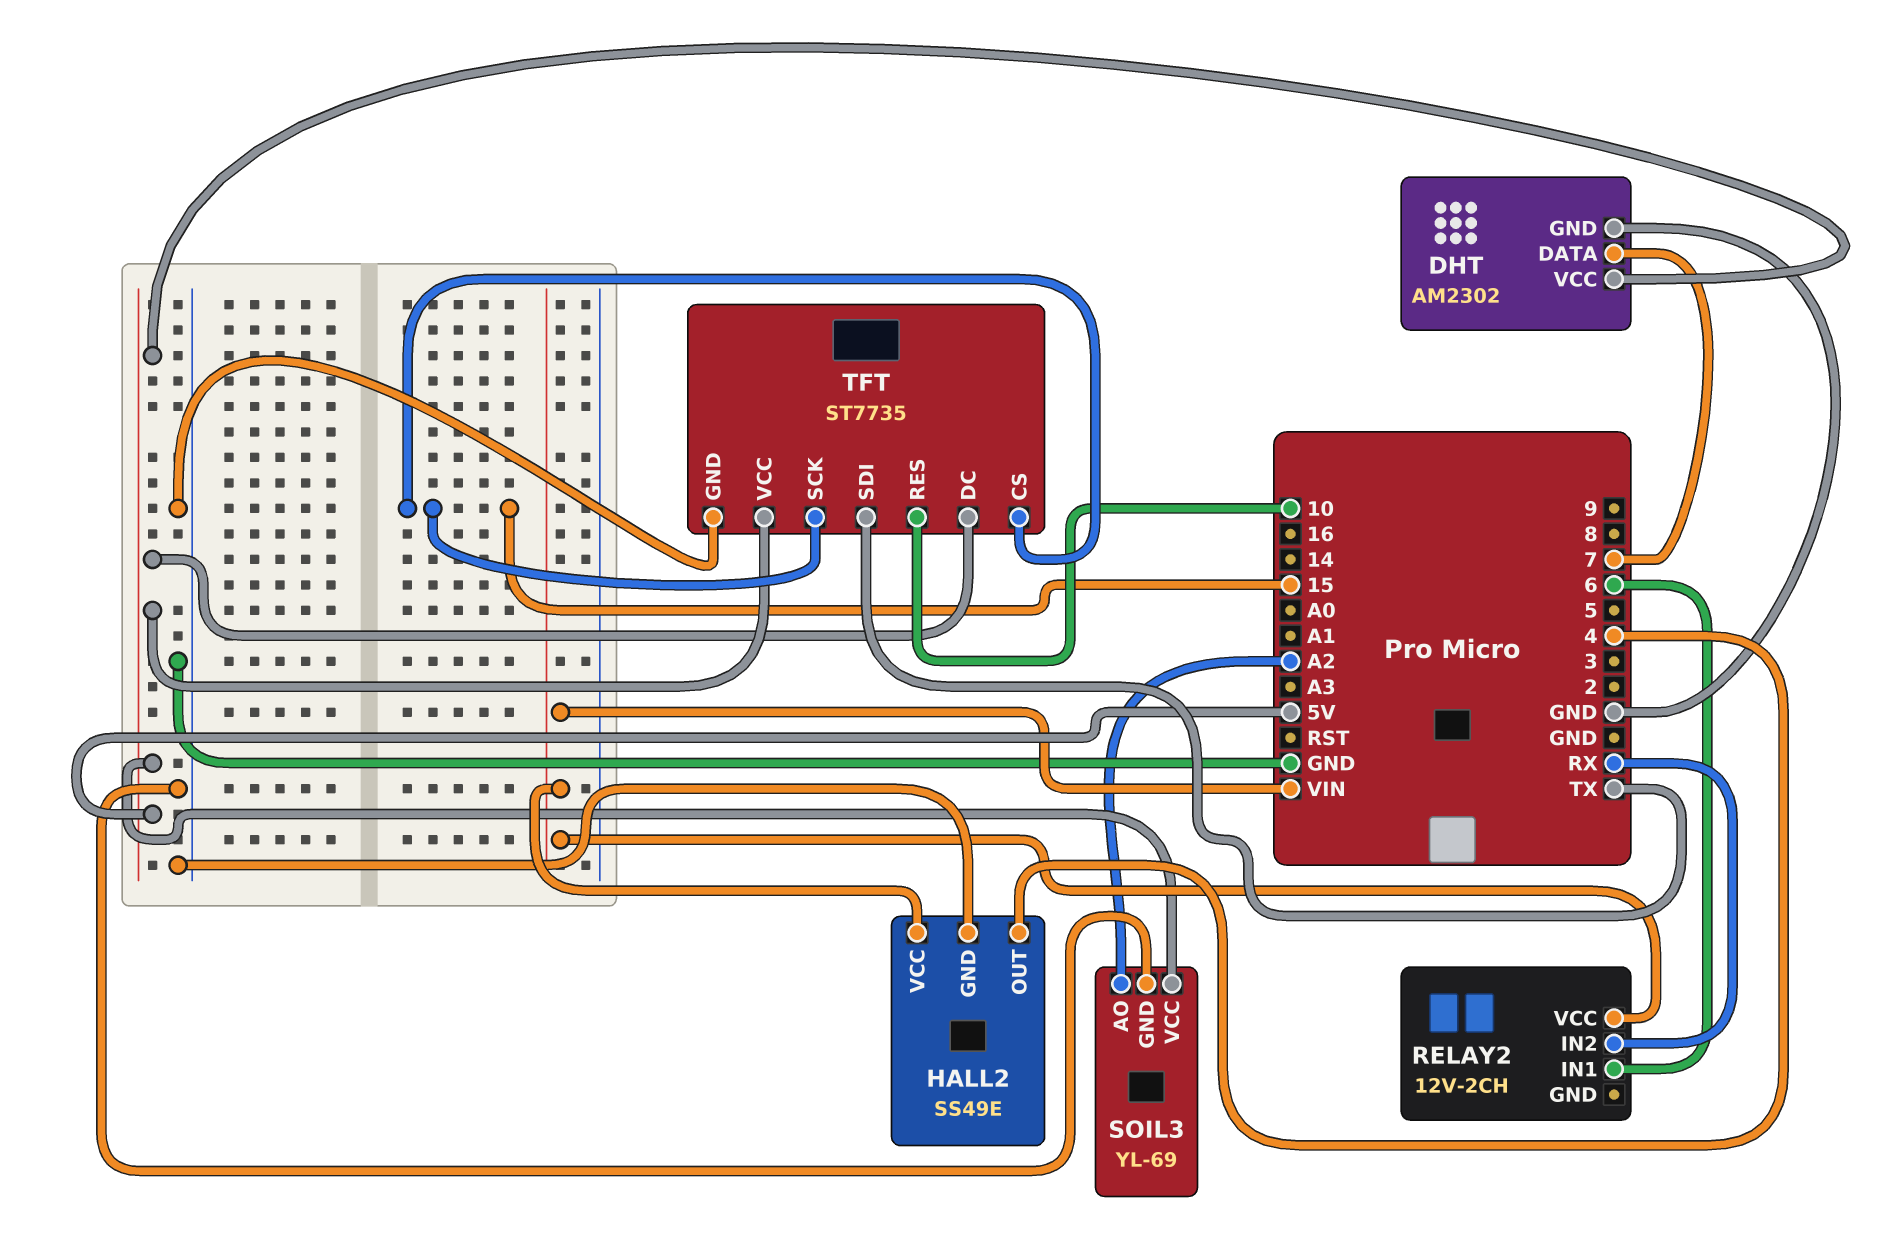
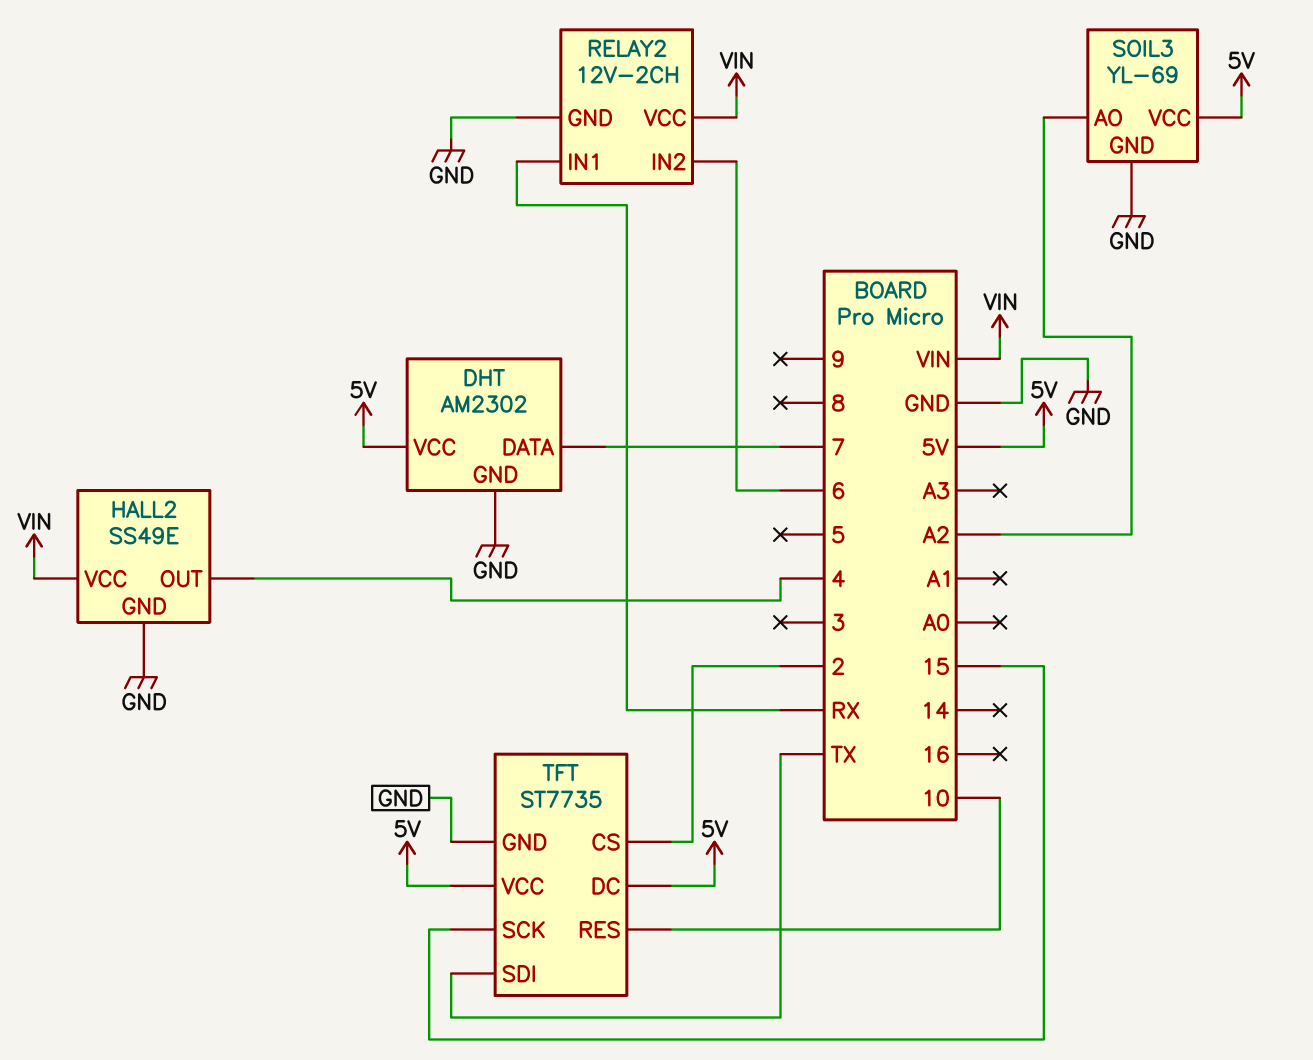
RELAY2 pin GND: none -> GND
RELAY2 pin IN1: 6 -> RX
RELAY2 pin IN2: RX -> 6
TFT pin CS: 15 -> 2

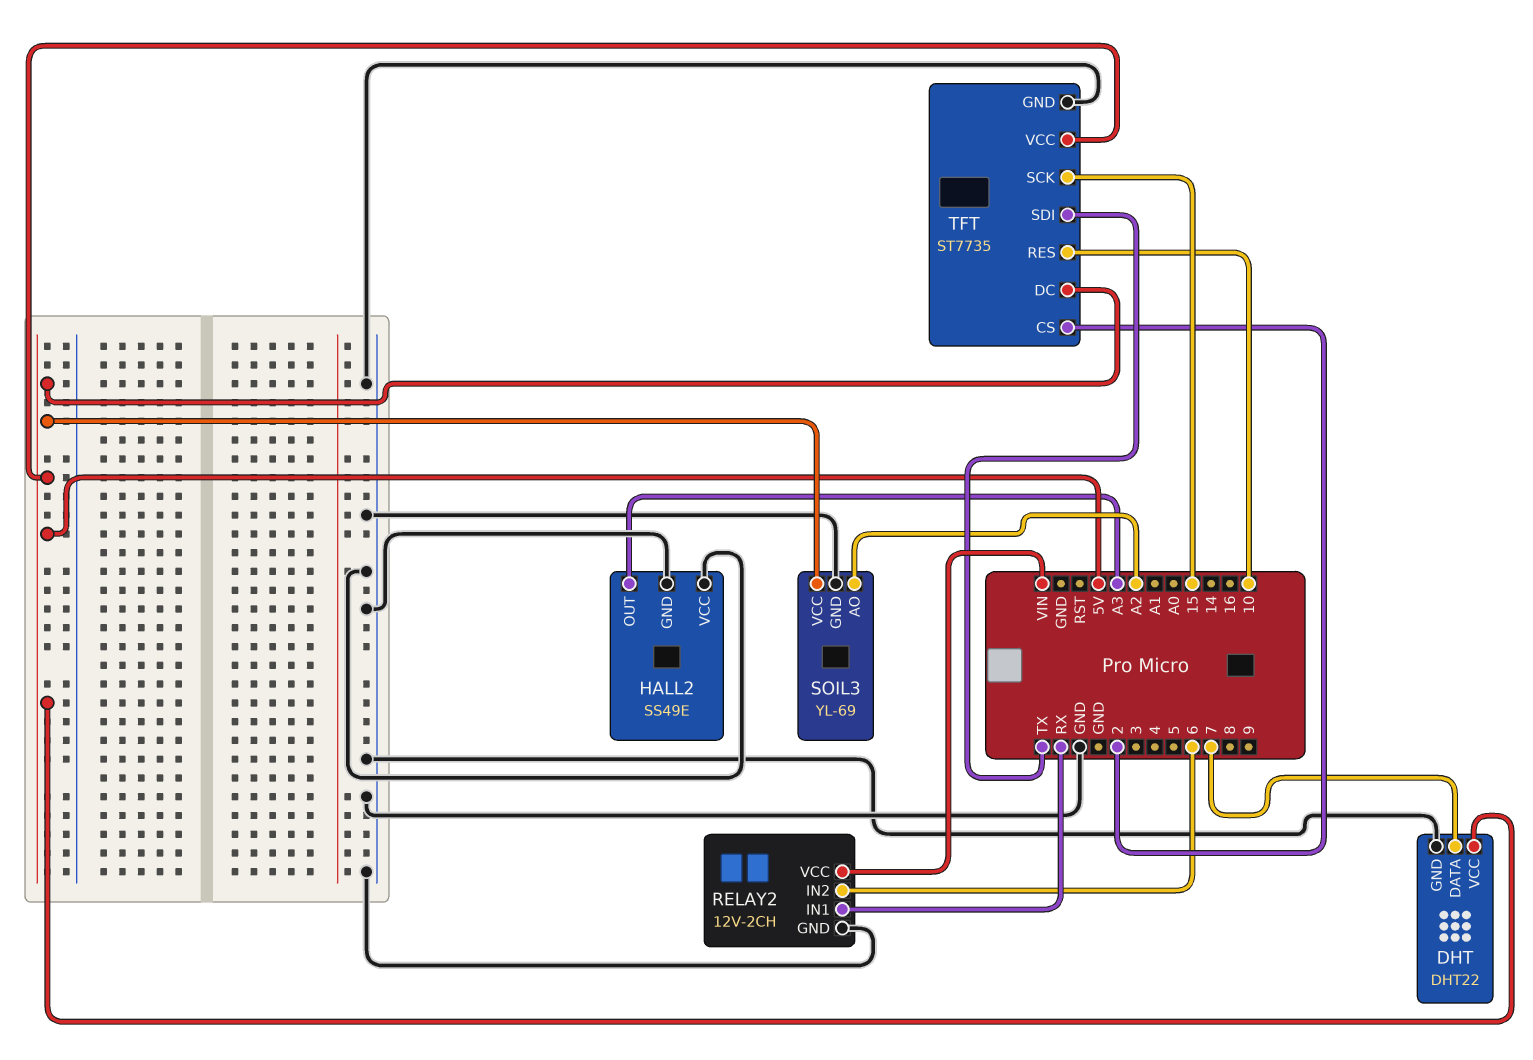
DHT: AM2302 -> DHT22
HALL2 pin OUT: 4 -> A3
HALL2 pin VCC: VIN -> GND

